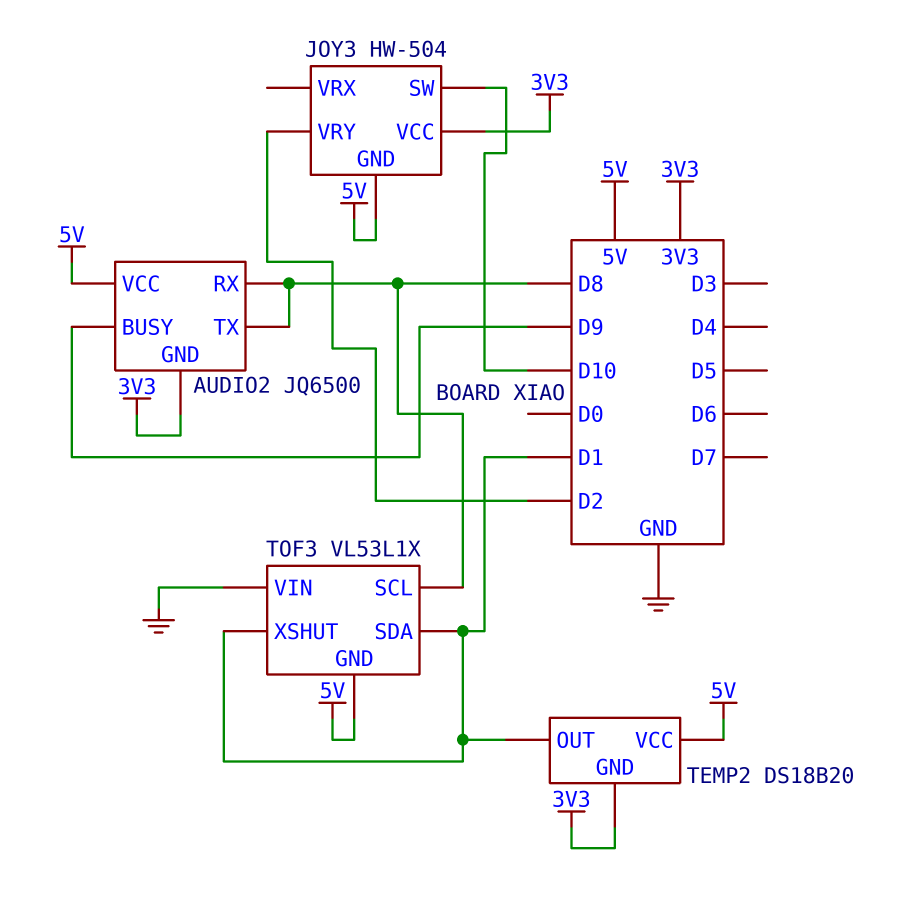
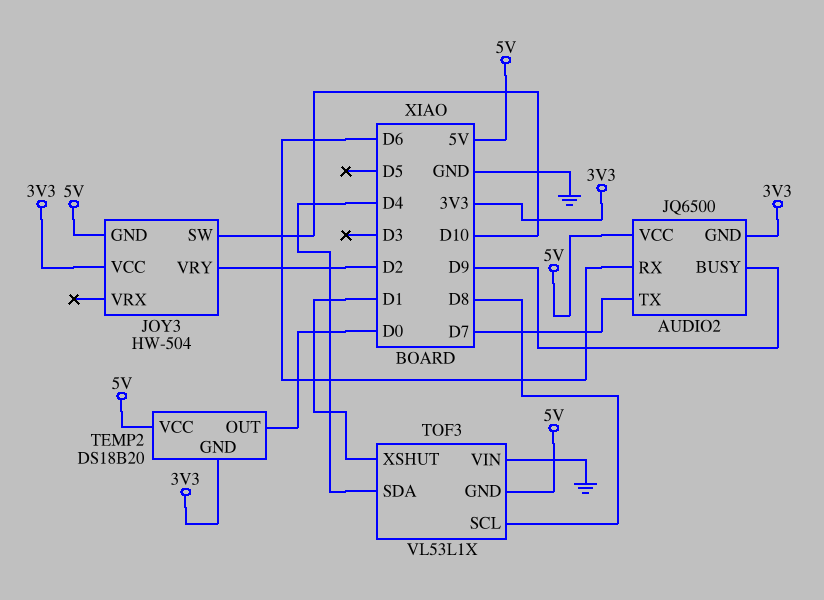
AUDIO2 pin RX: D8 -> D6
AUDIO2 pin TX: D8 -> D7
TEMP2 pin OUT: D1 -> D0
TOF3 pin SDA: D1 -> D4

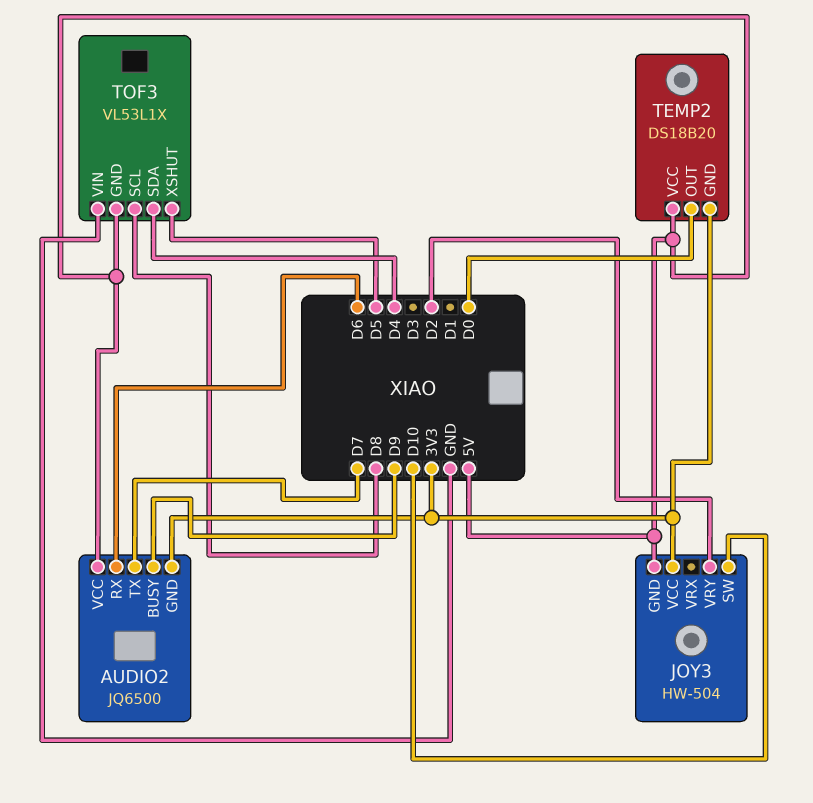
TOF3 pin XSHUT: D1 -> D5

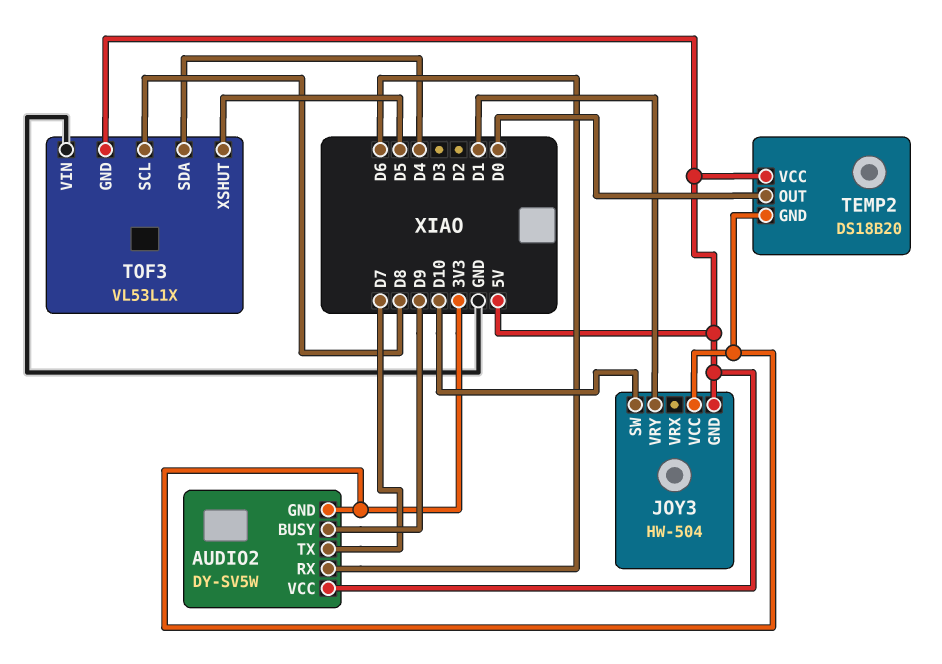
AUDIO2: JQ6500 -> DY-SV5W
JOY3 pin VRY: D2 -> D1

